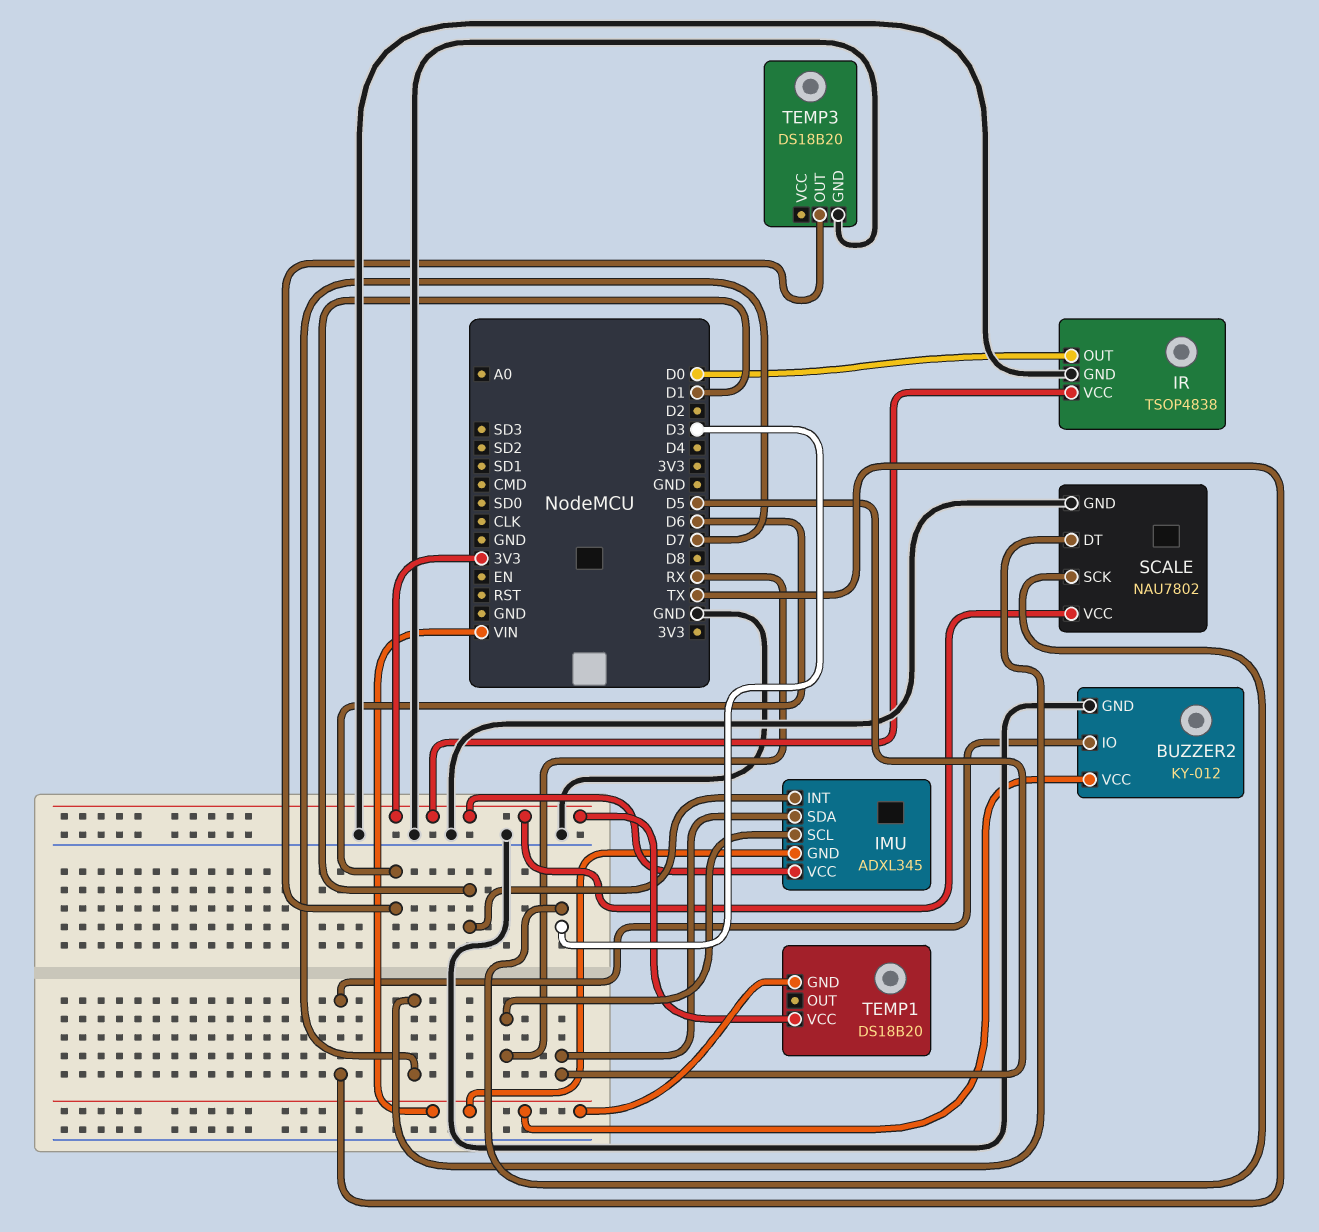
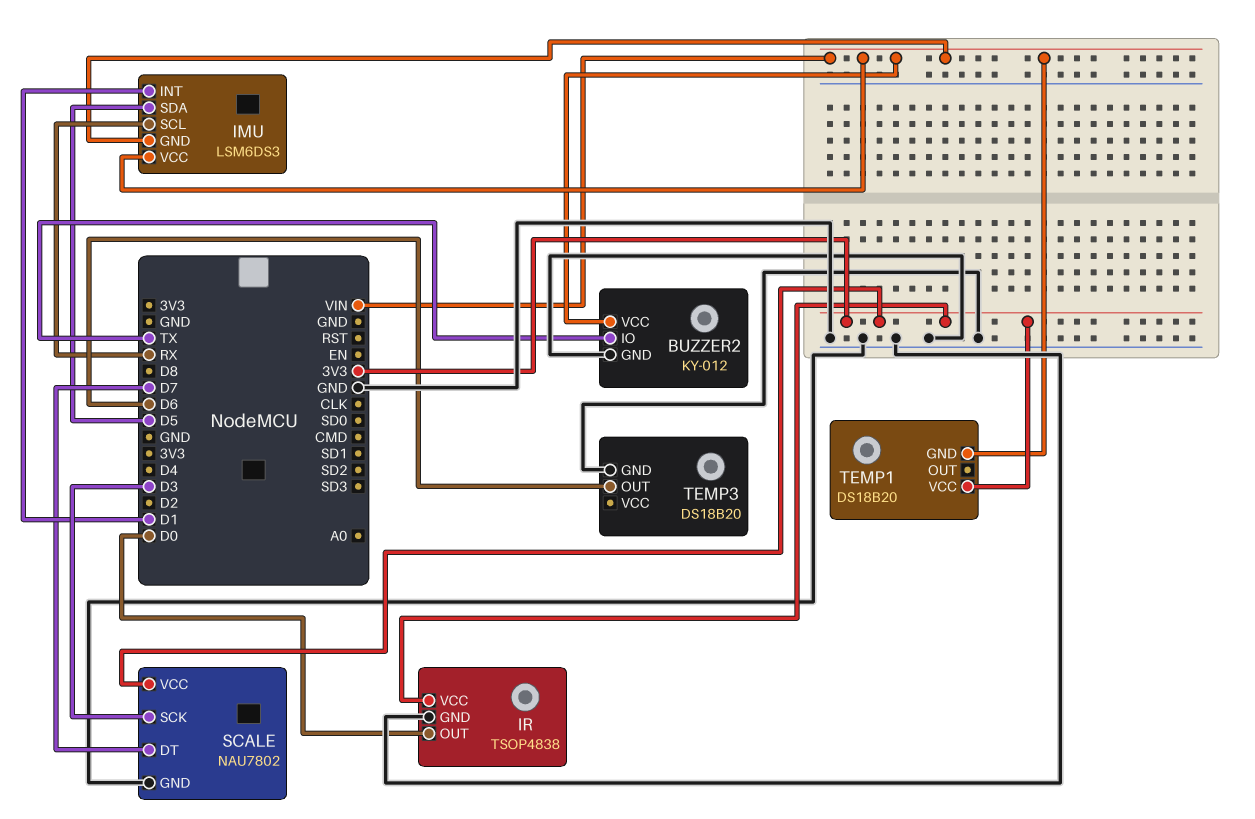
IMU: ADXL345 -> LSM6DS3
IMU pin VCC: 3V3 -> VIN

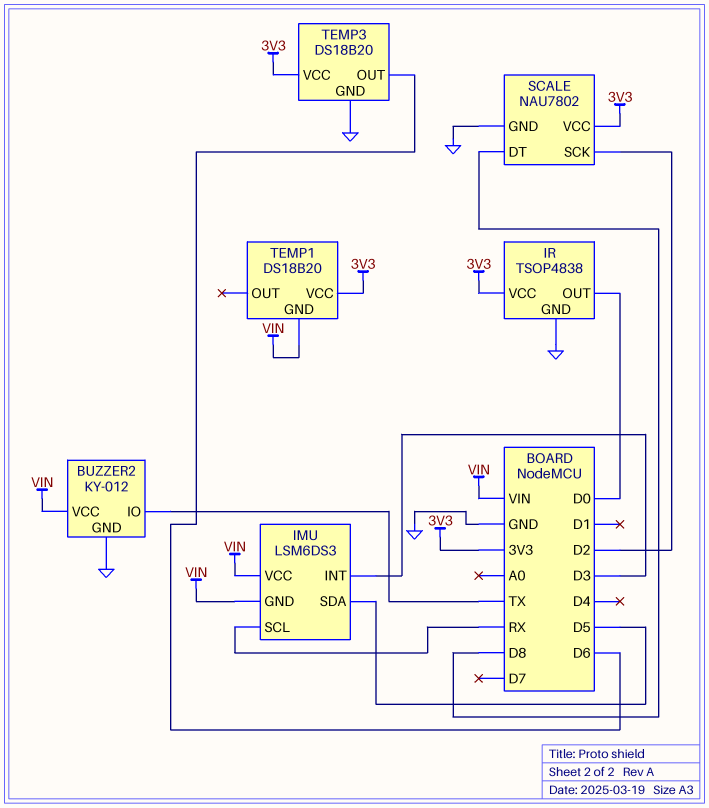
IMU pin INT: D1 -> D3
SCALE pin DT: D7 -> D8
SCALE pin SCK: D3 -> D2
TEMP3 pin VCC: none -> 3V3

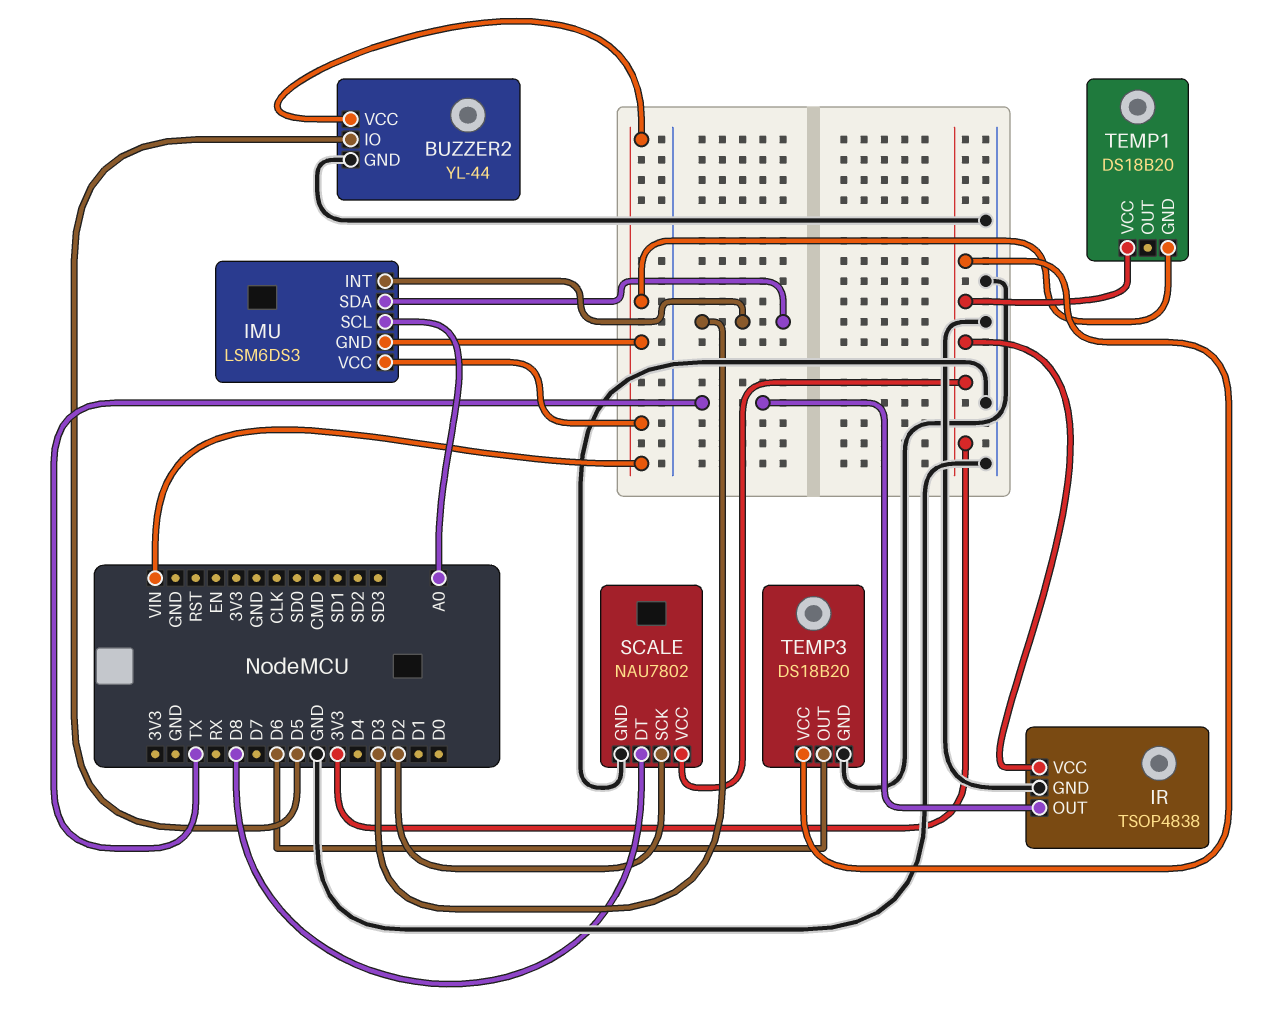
BUZZER2: KY-012 -> YL-44
BUZZER2 pin IO: TX -> D5
IMU pin SCL: RX -> A0
IMU pin SDA: D5 -> D3
IR pin OUT: D0 -> TX

